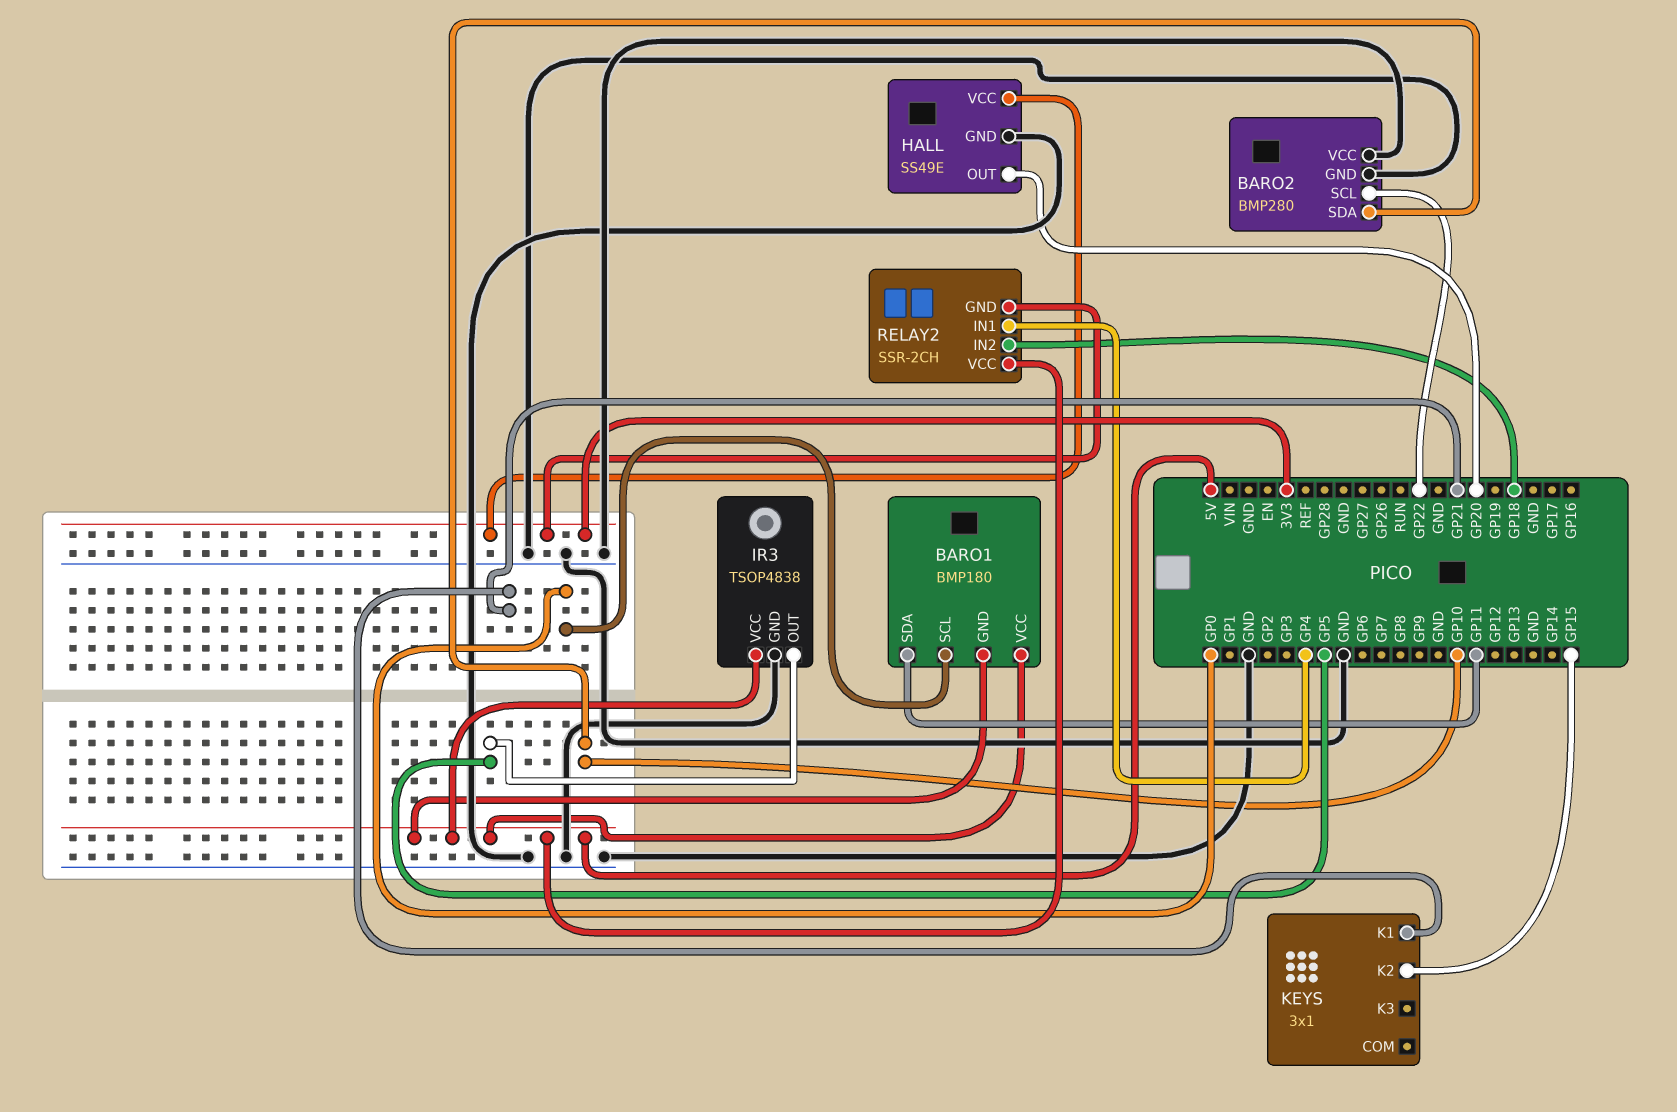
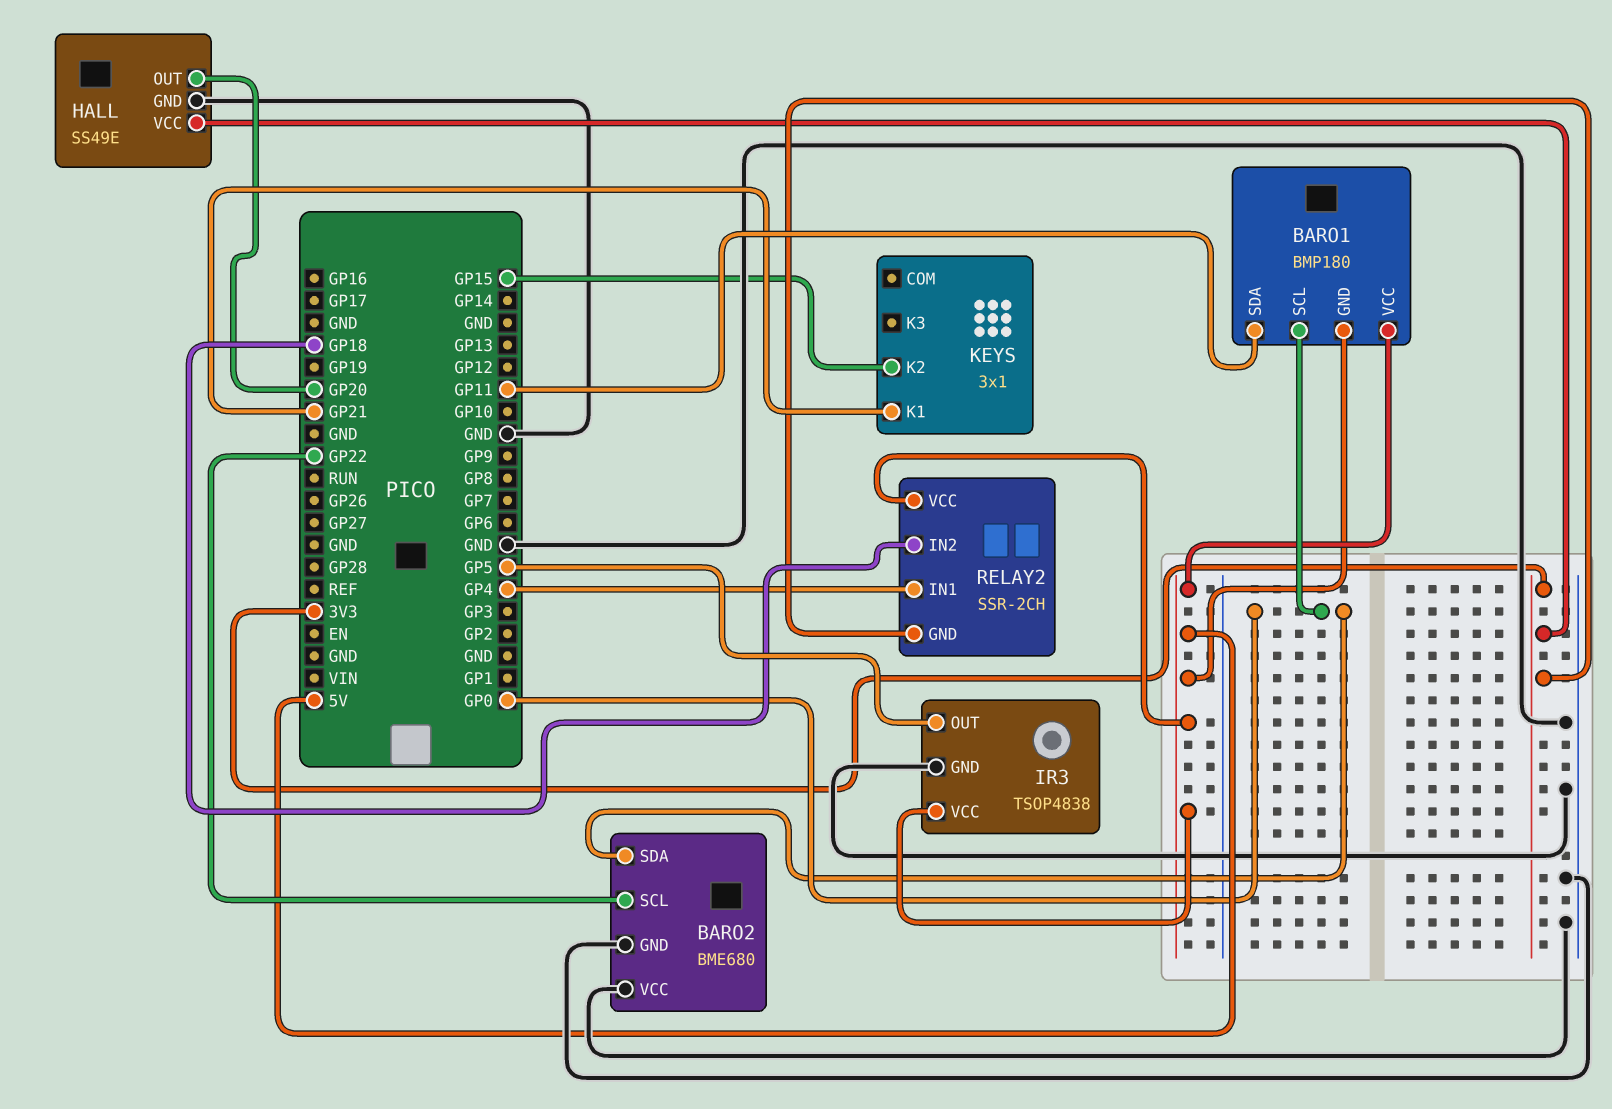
BARO2: BMP280 -> BME680
BARO2 pin SDA: GP10 -> GP0

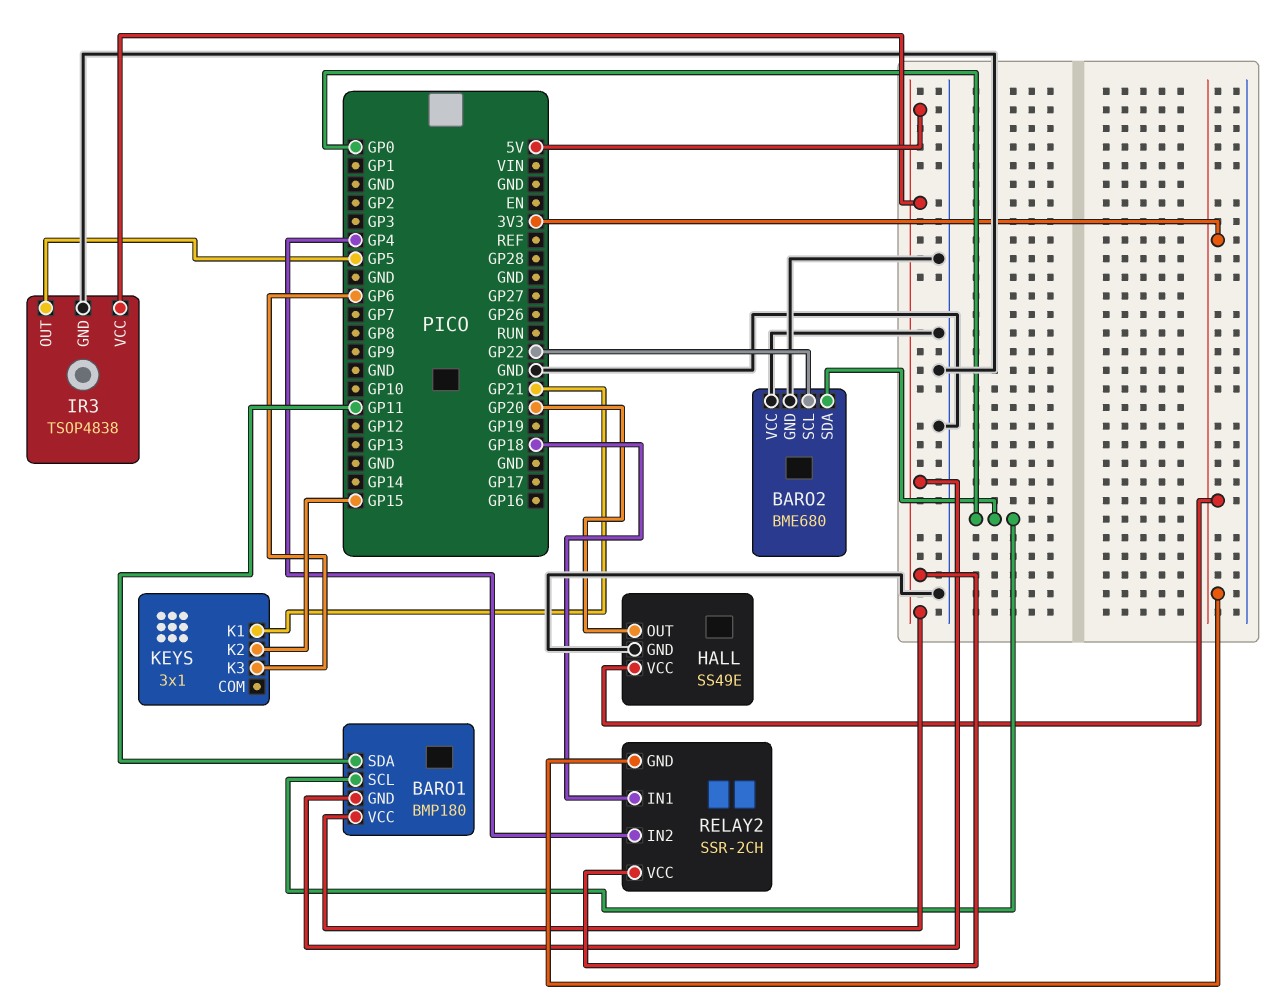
KEYS pin K3: none -> GP6
RELAY2 pin IN1: GP4 -> GP18
RELAY2 pin IN2: GP18 -> GP4

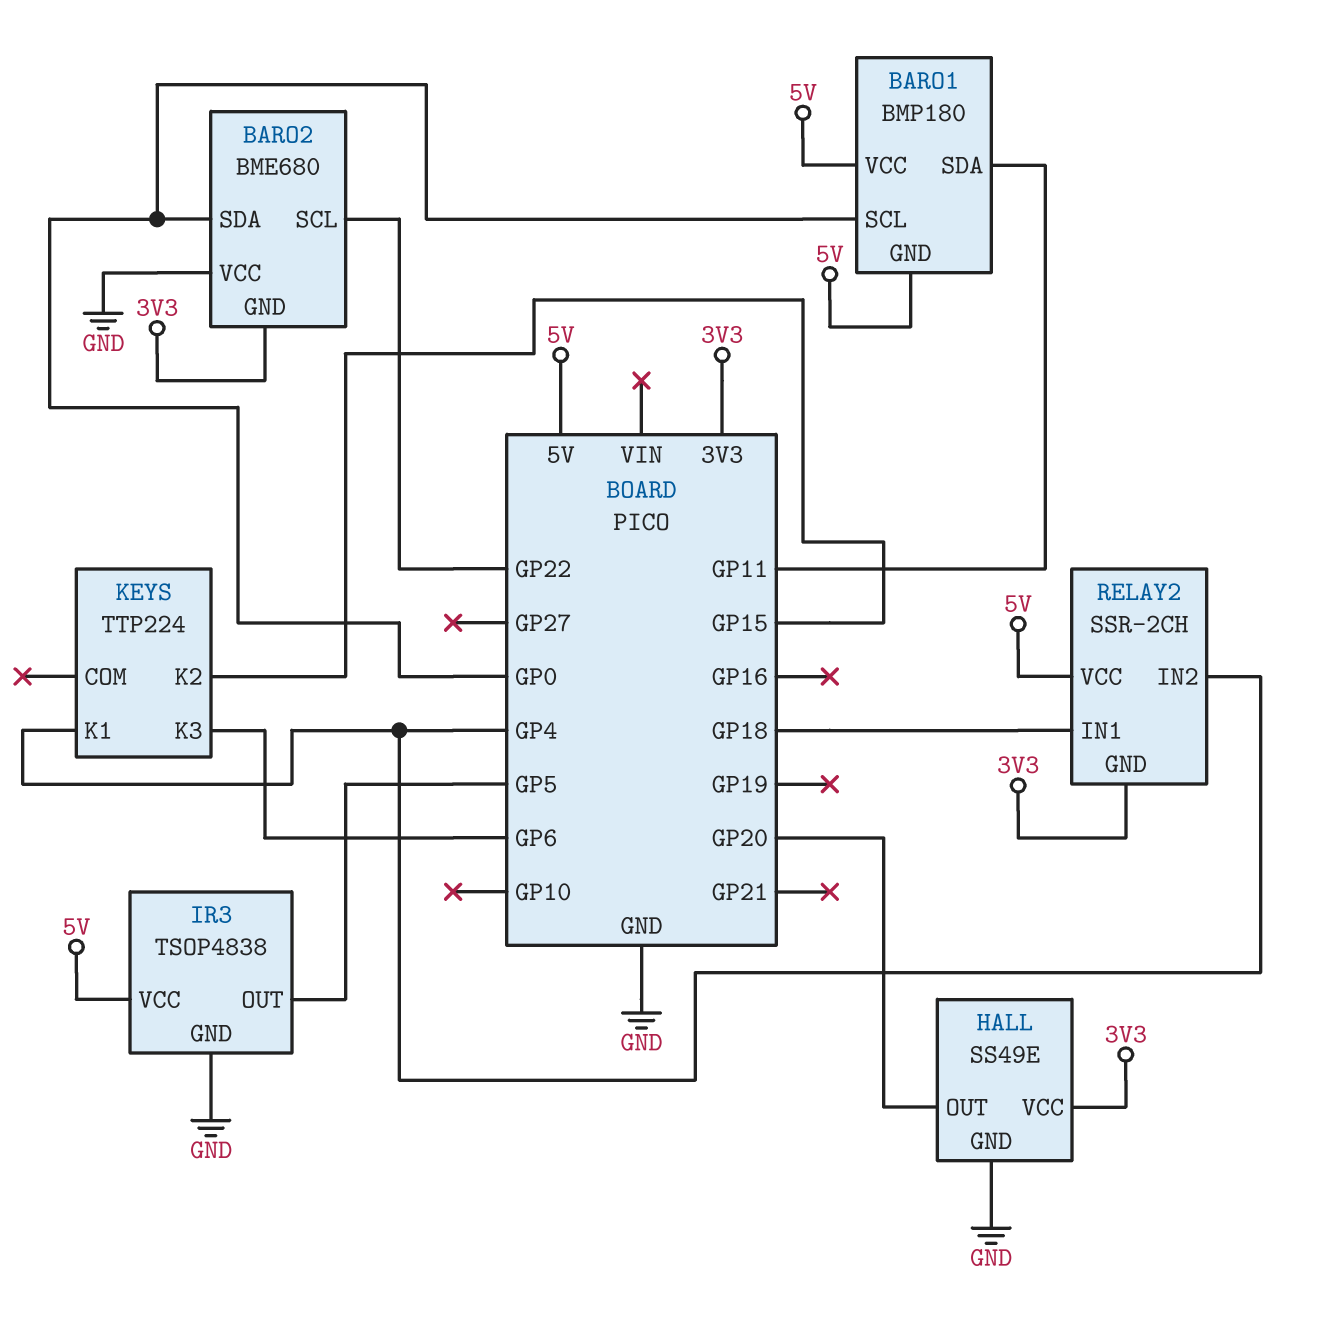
BARO2 pin GND: GND -> 3V3
KEYS: 3x1 -> TTP224
KEYS pin K1: GP21 -> GP4

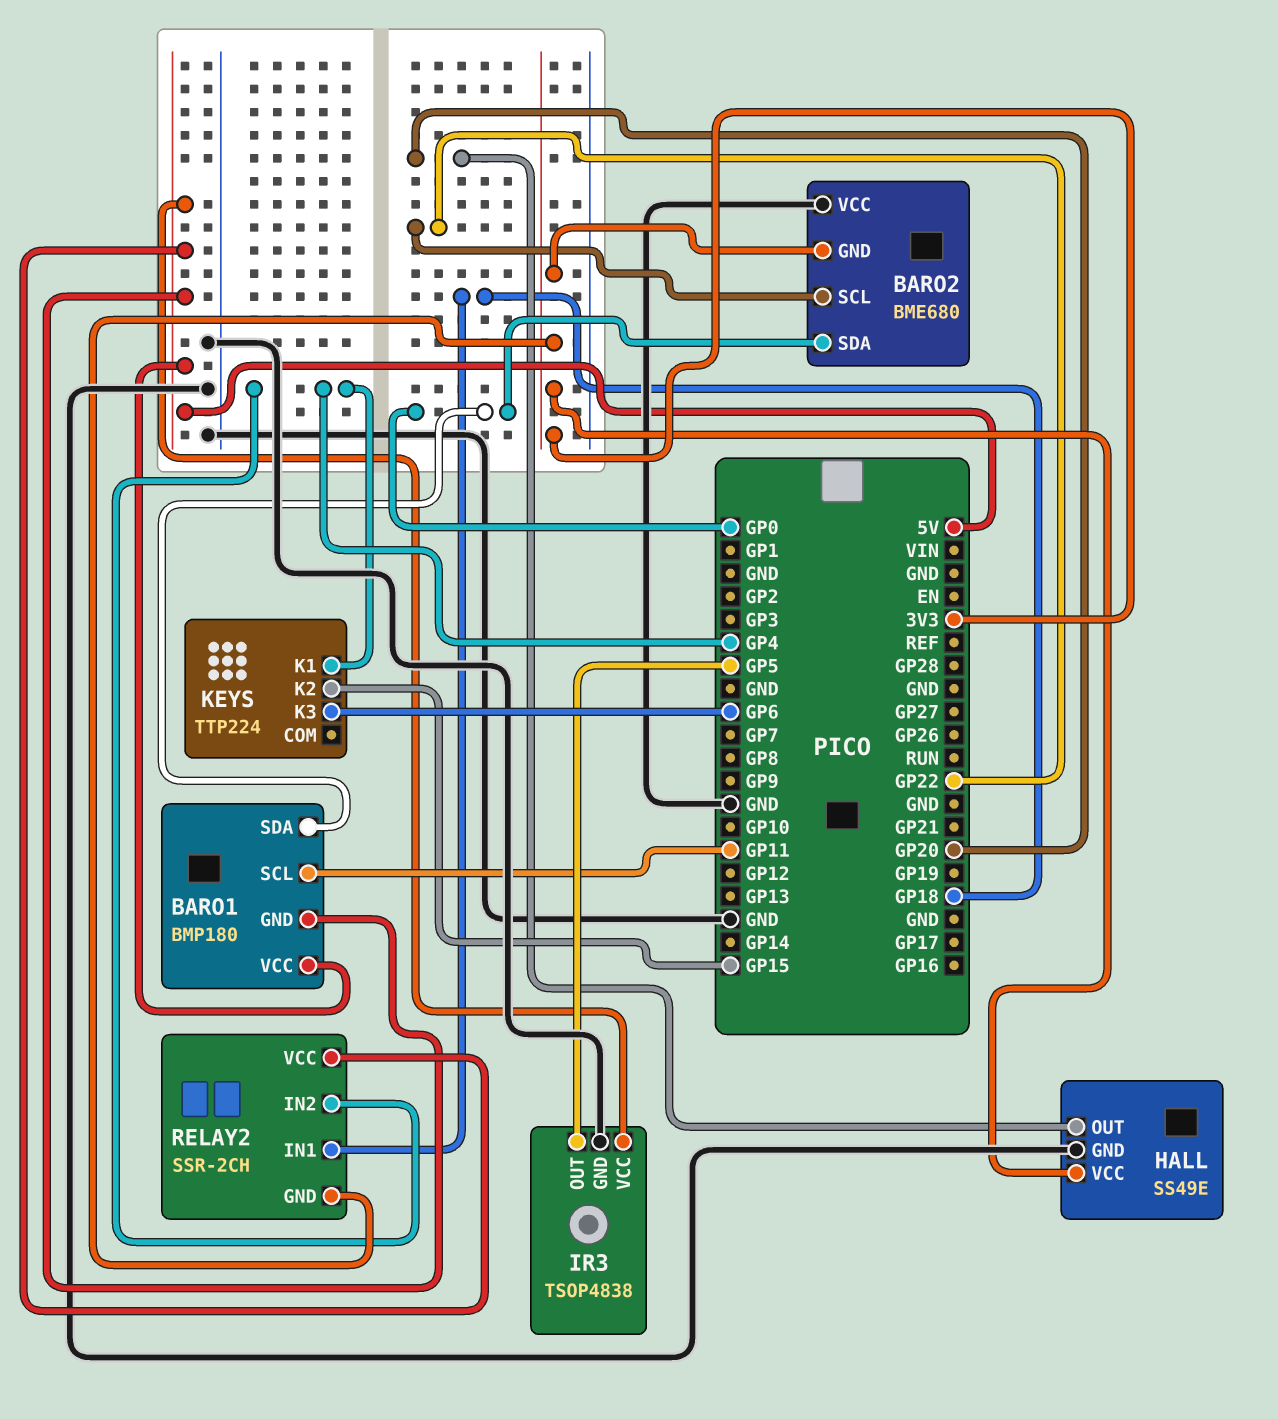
BARO1 pin SCL: GP0 -> GP11
BARO1 pin SDA: GP11 -> GP0

